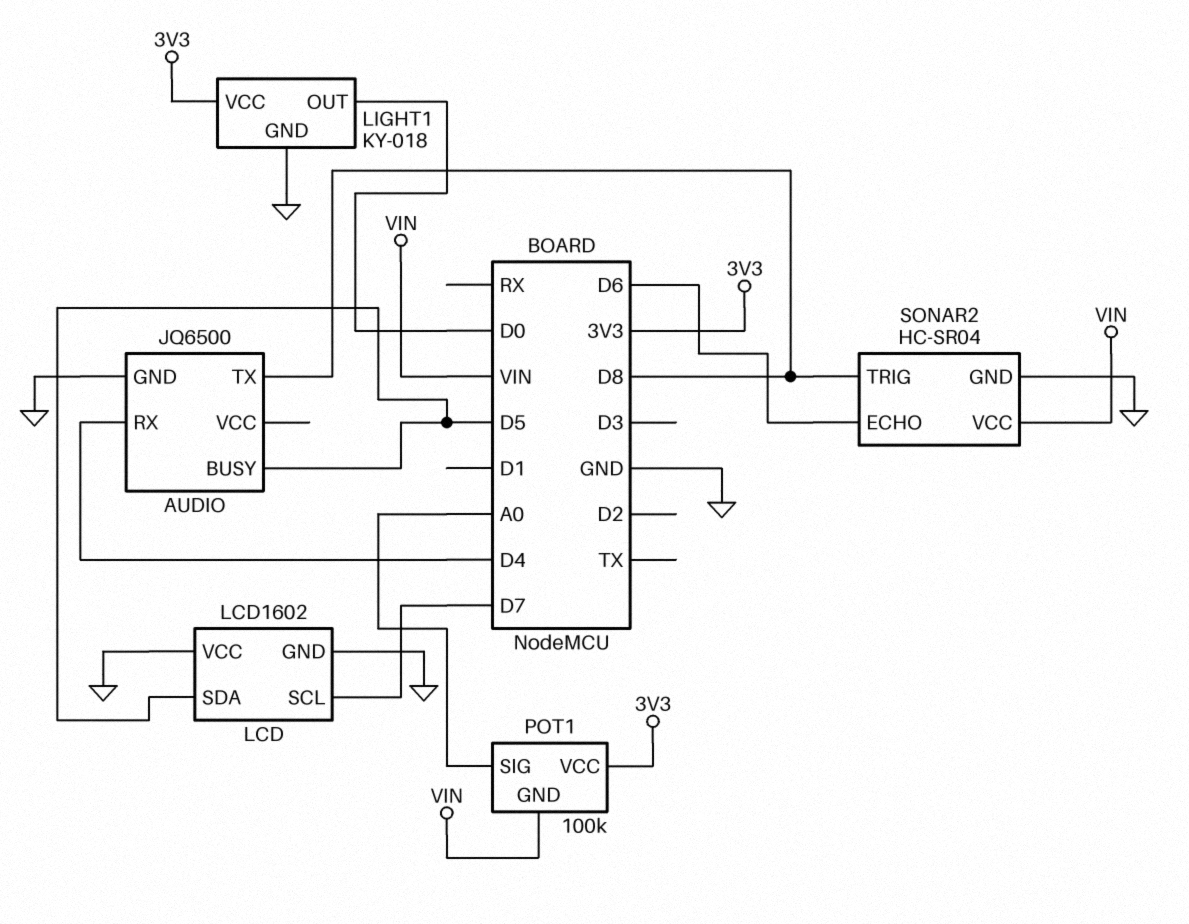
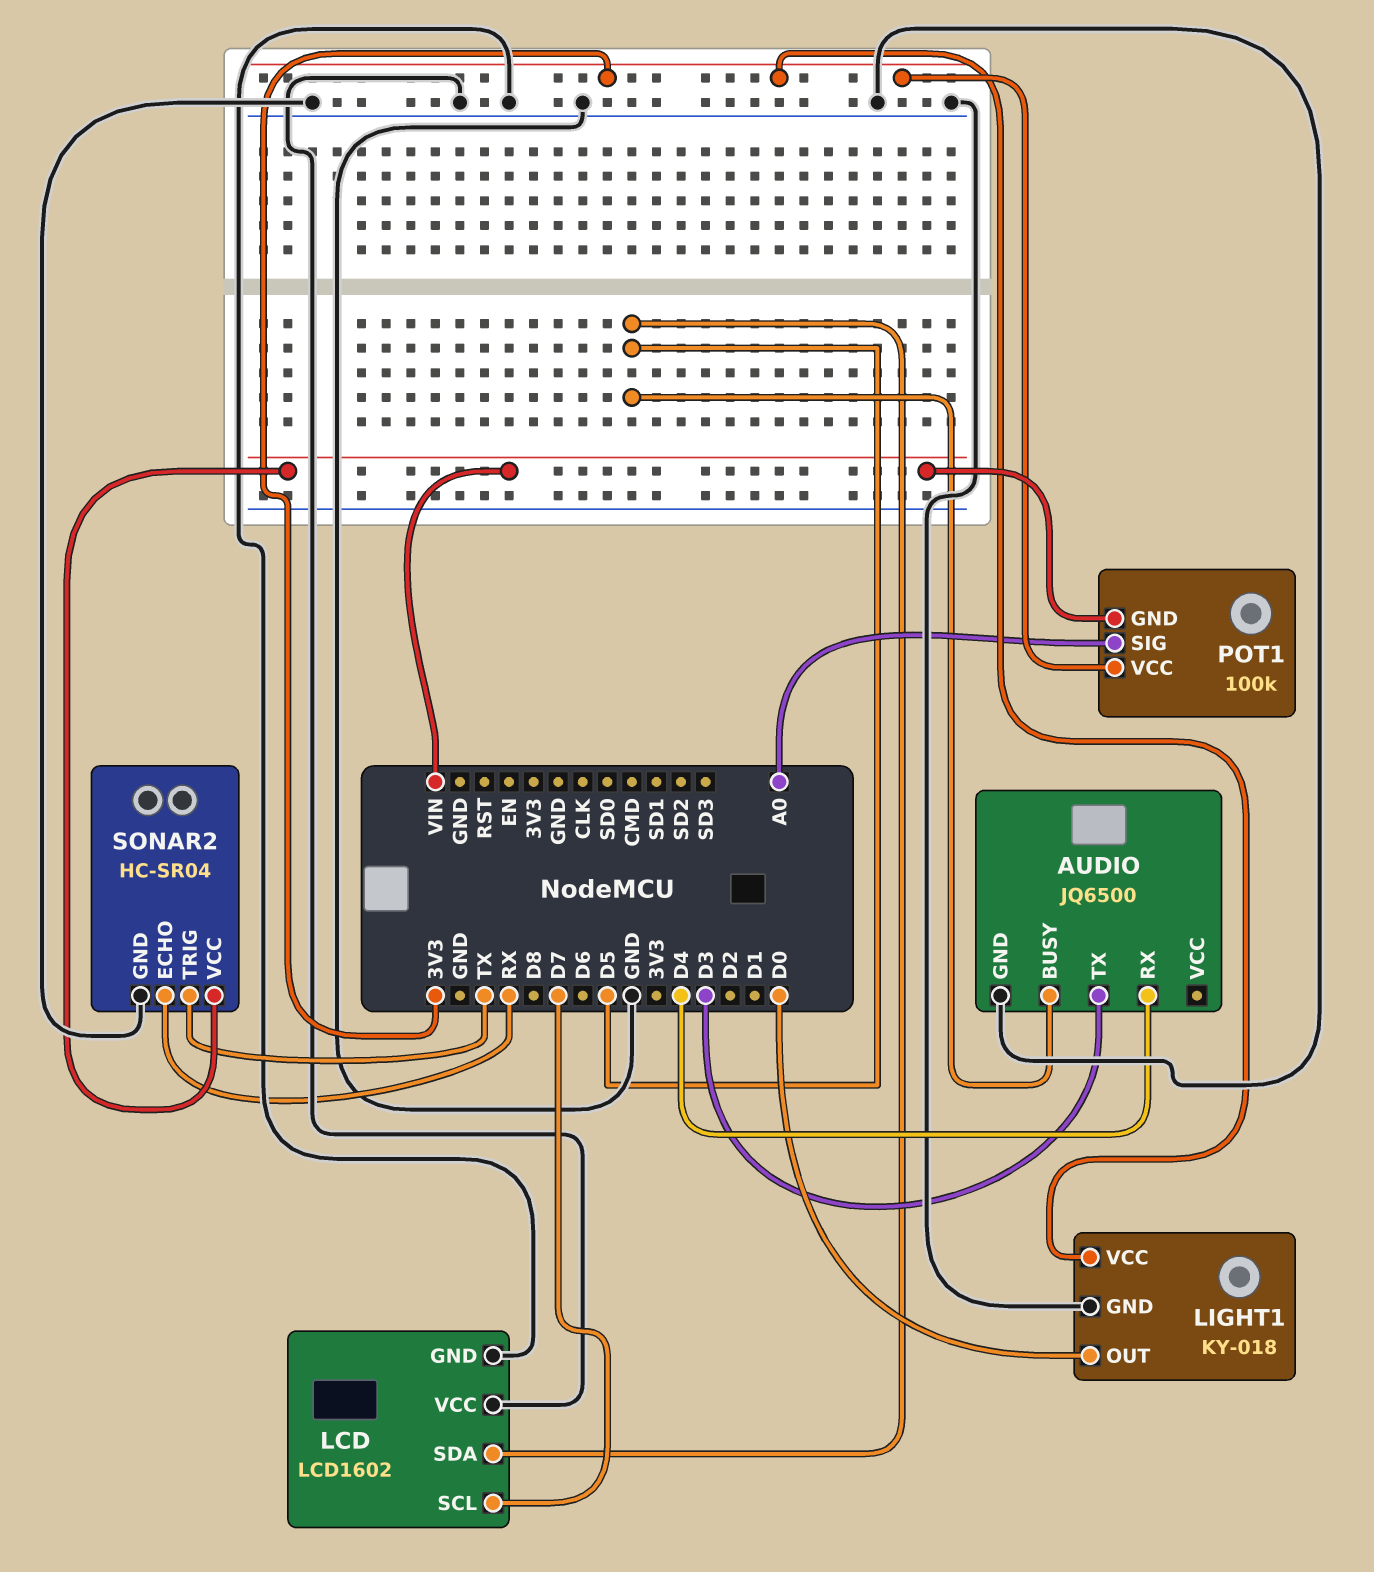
AUDIO pin TX: D8 -> D3
SONAR2 pin ECHO: D6 -> RX
SONAR2 pin TRIG: D8 -> TX

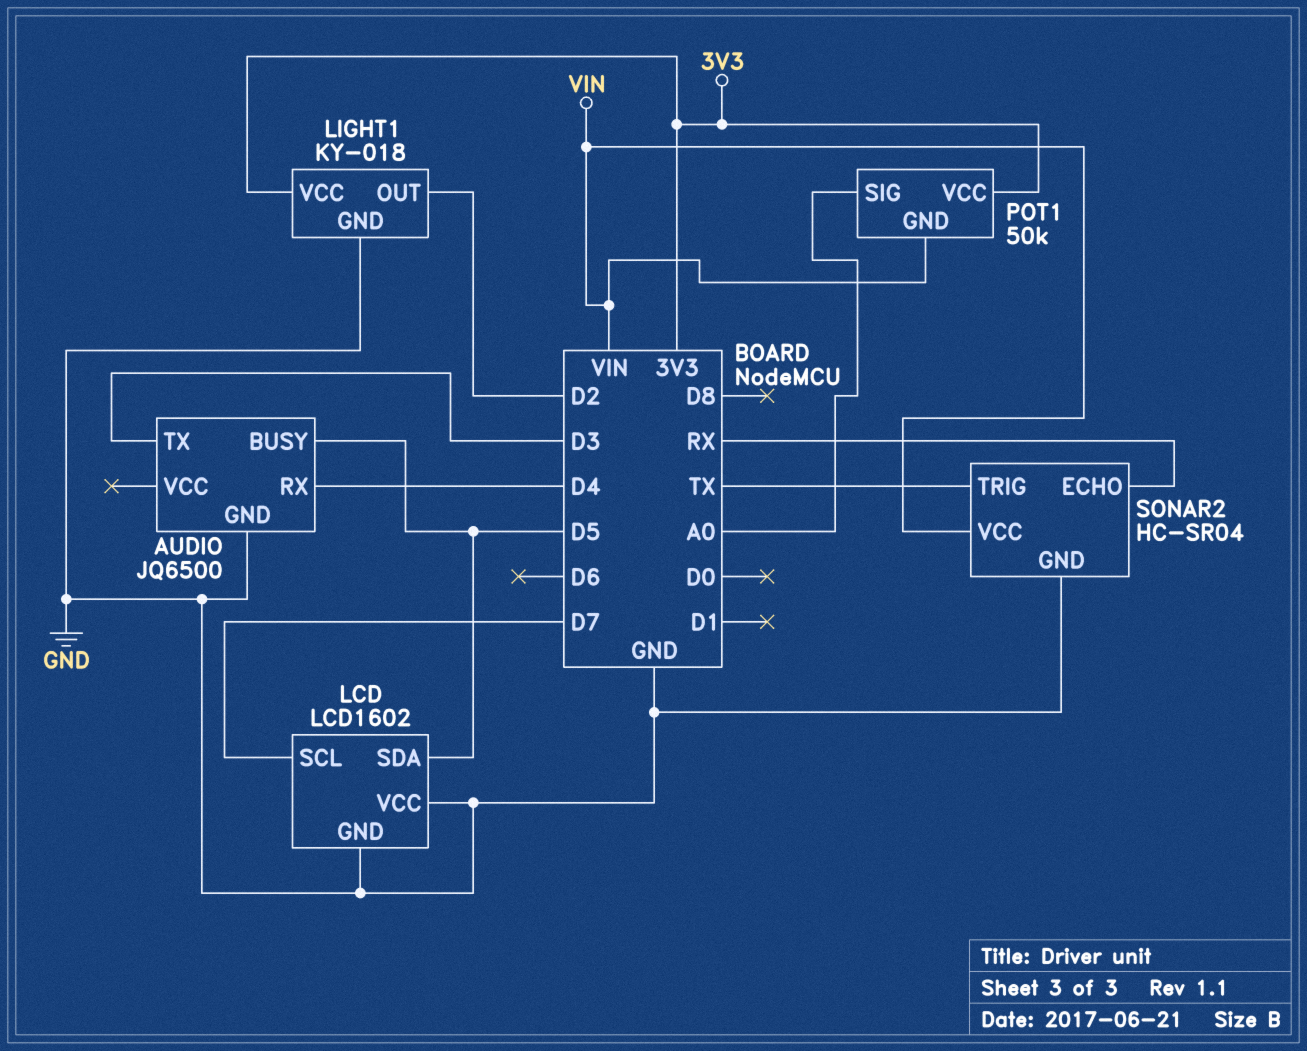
LIGHT1 pin OUT: D0 -> D2
POT1: 100k -> 50k

